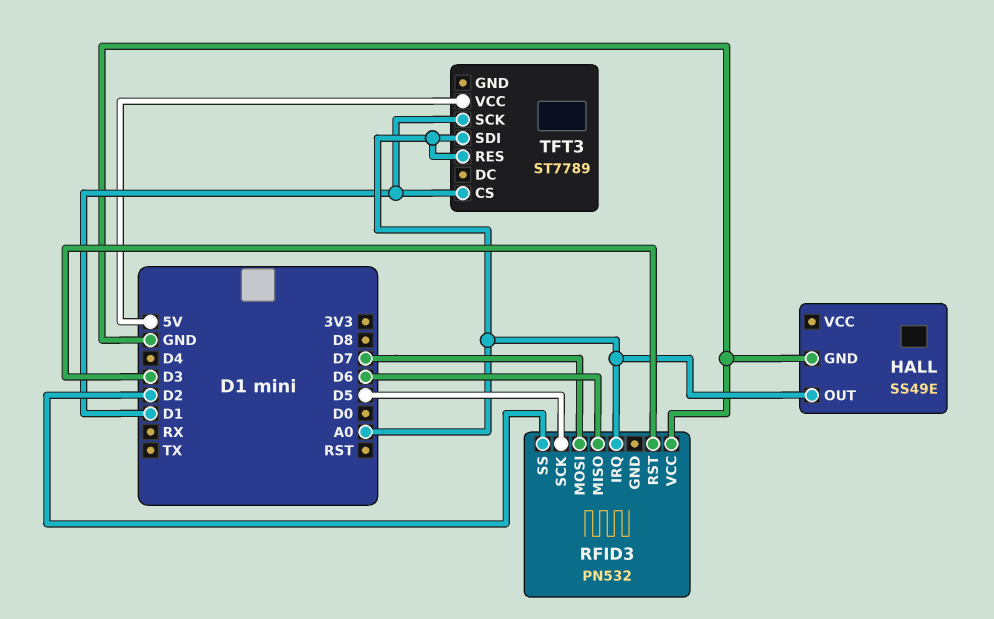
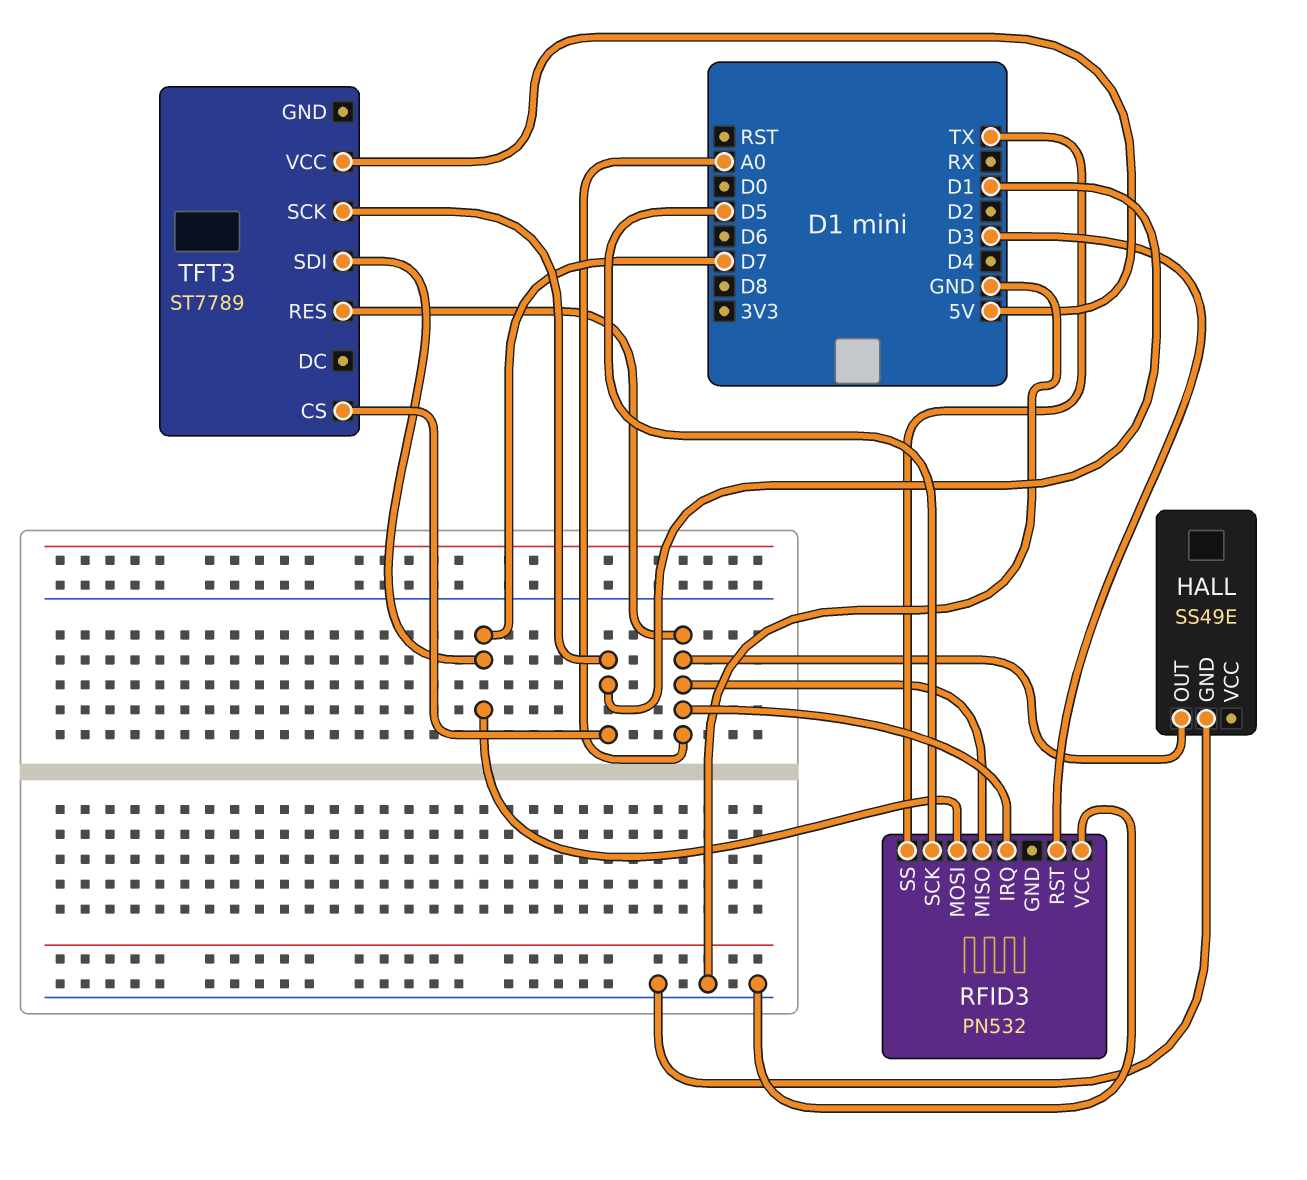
RFID3 pin MISO: D6 -> A0
RFID3 pin SS: D2 -> TX
TFT3 pin SDI: A0 -> D7

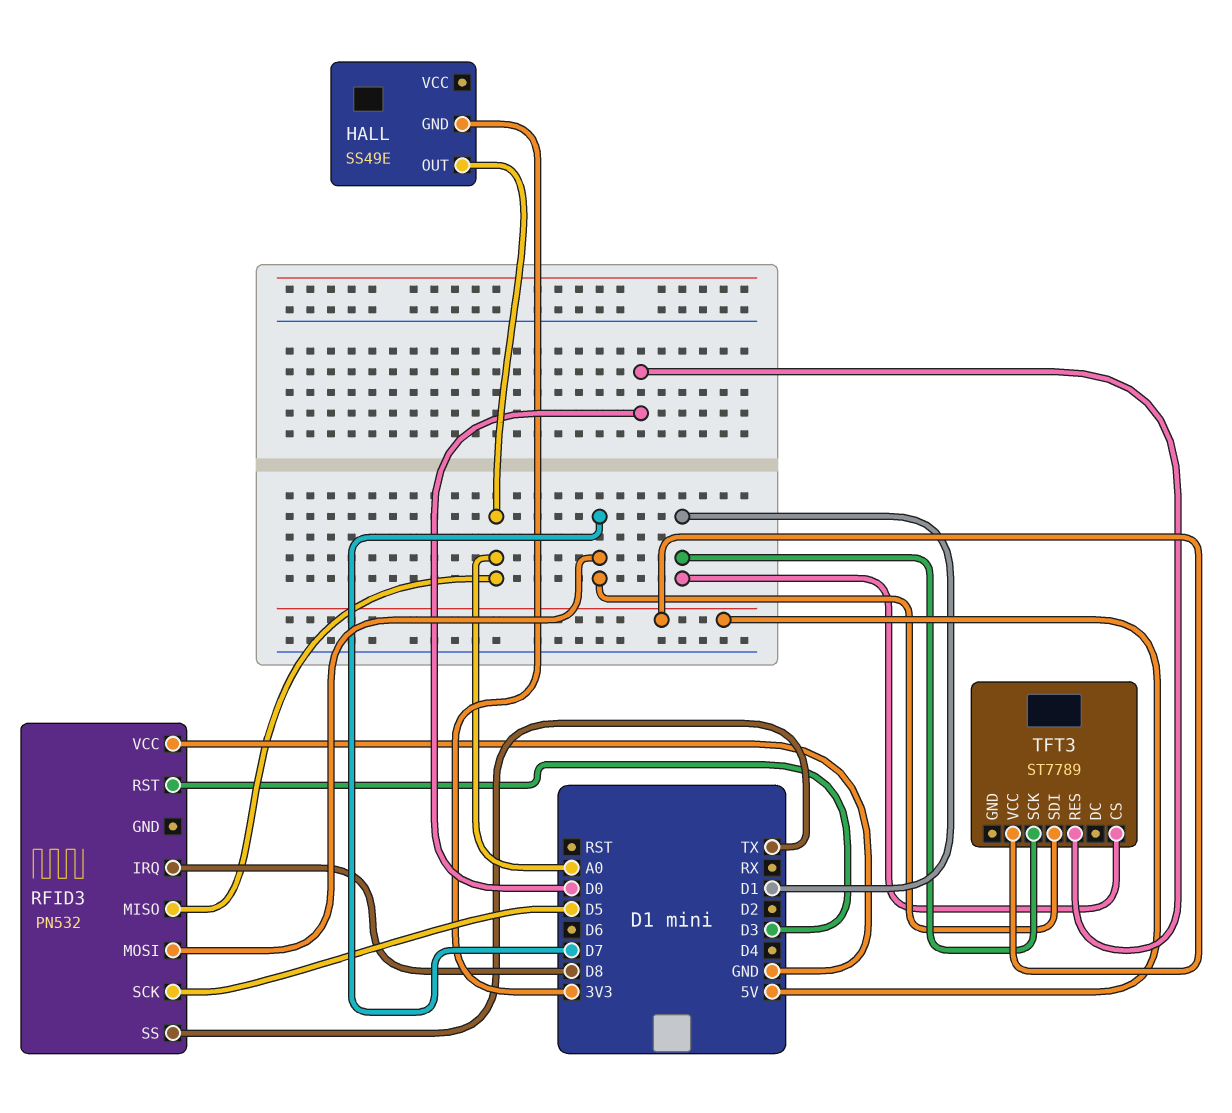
HALL pin GND: GND -> 3V3
RFID3 pin IRQ: A0 -> D8
TFT3 pin RES: A0 -> D0

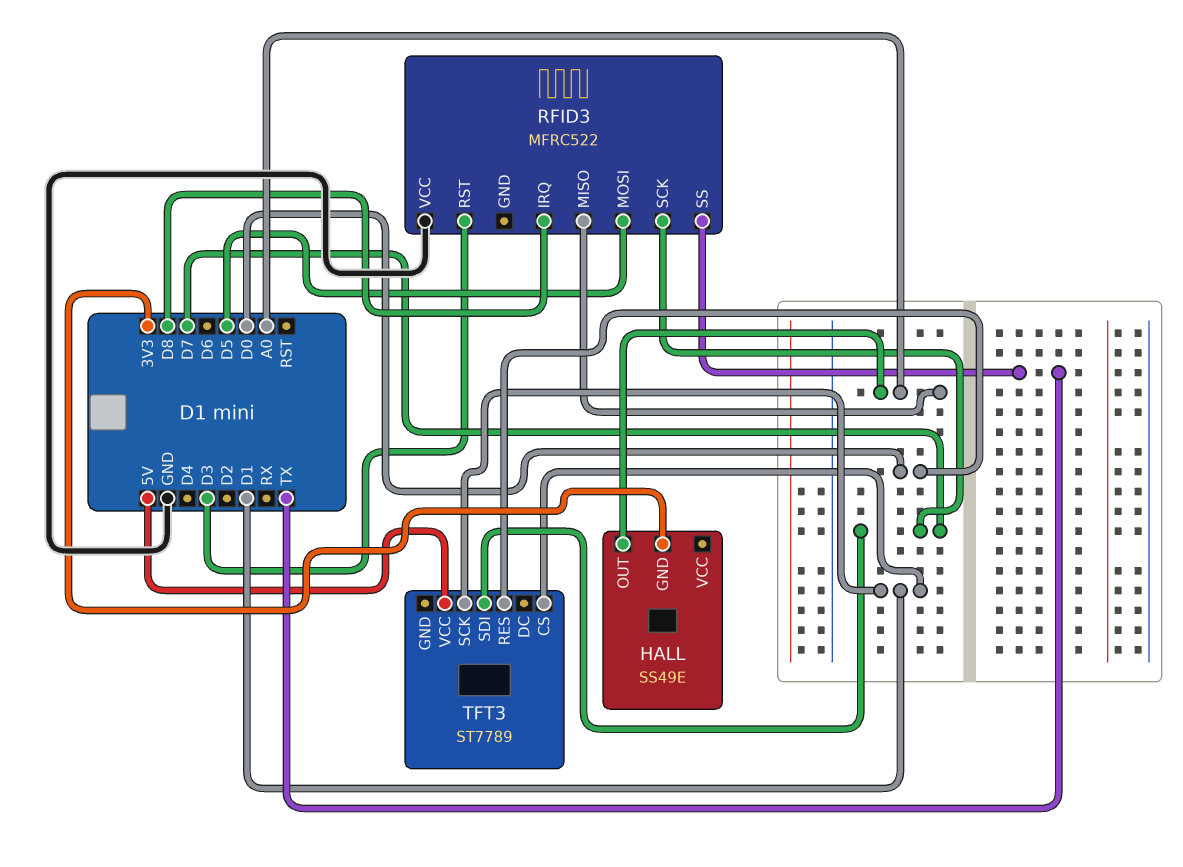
RFID3: PN532 -> MFRC522
RFID3 pin MOSI: D7 -> D5
RFID3 pin SCK: D5 -> D7

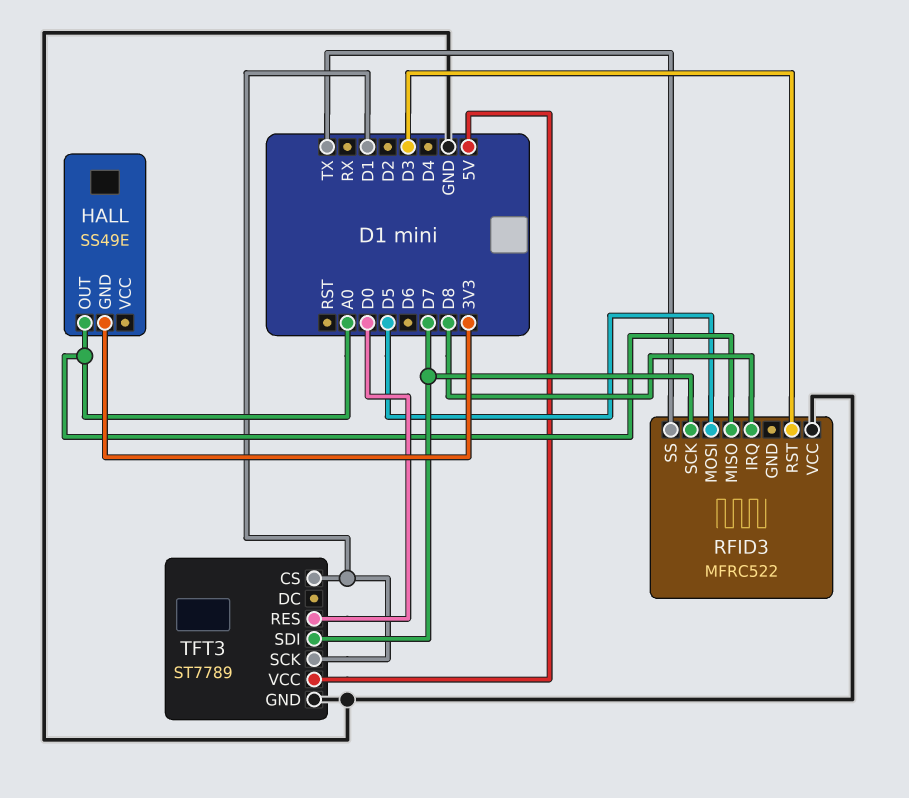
TFT3 pin GND: none -> GND

